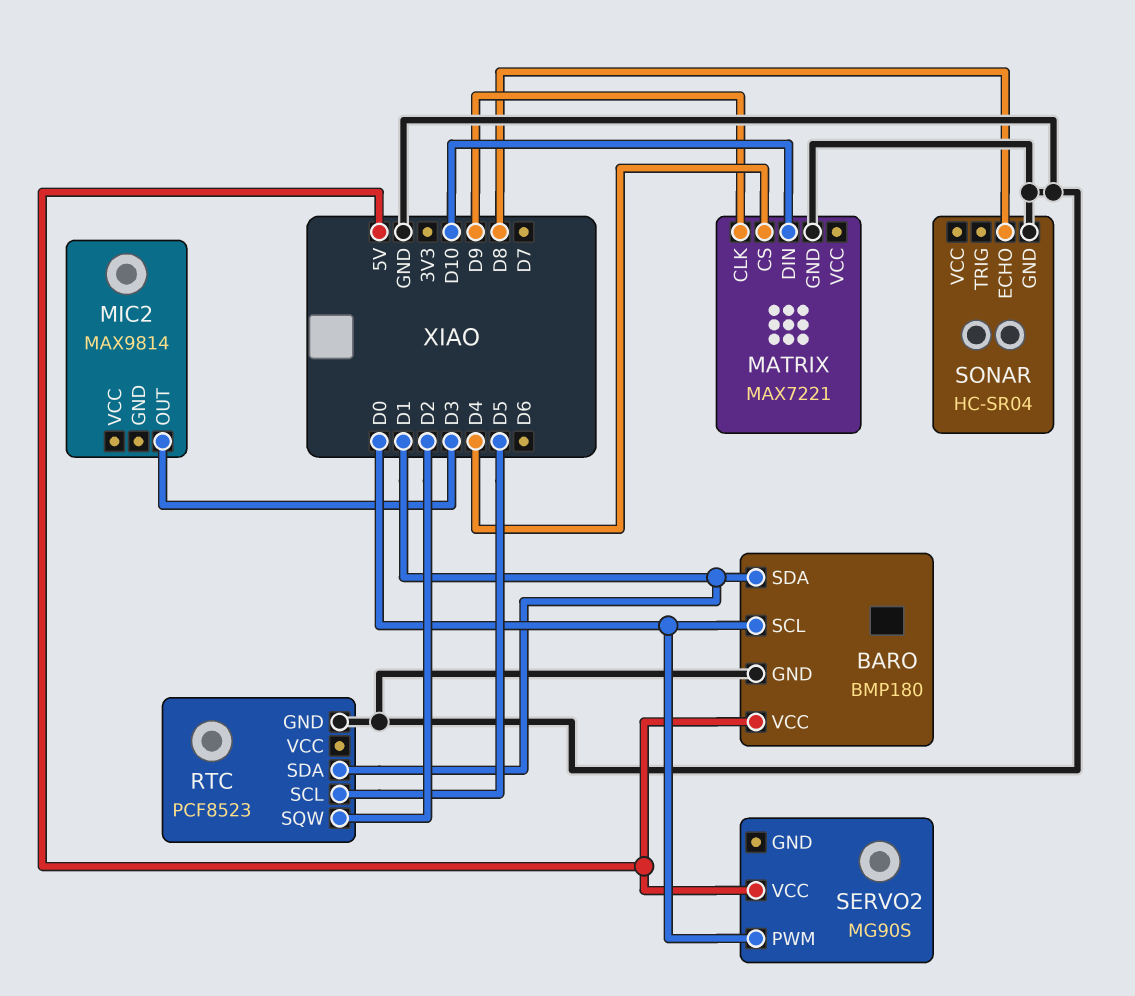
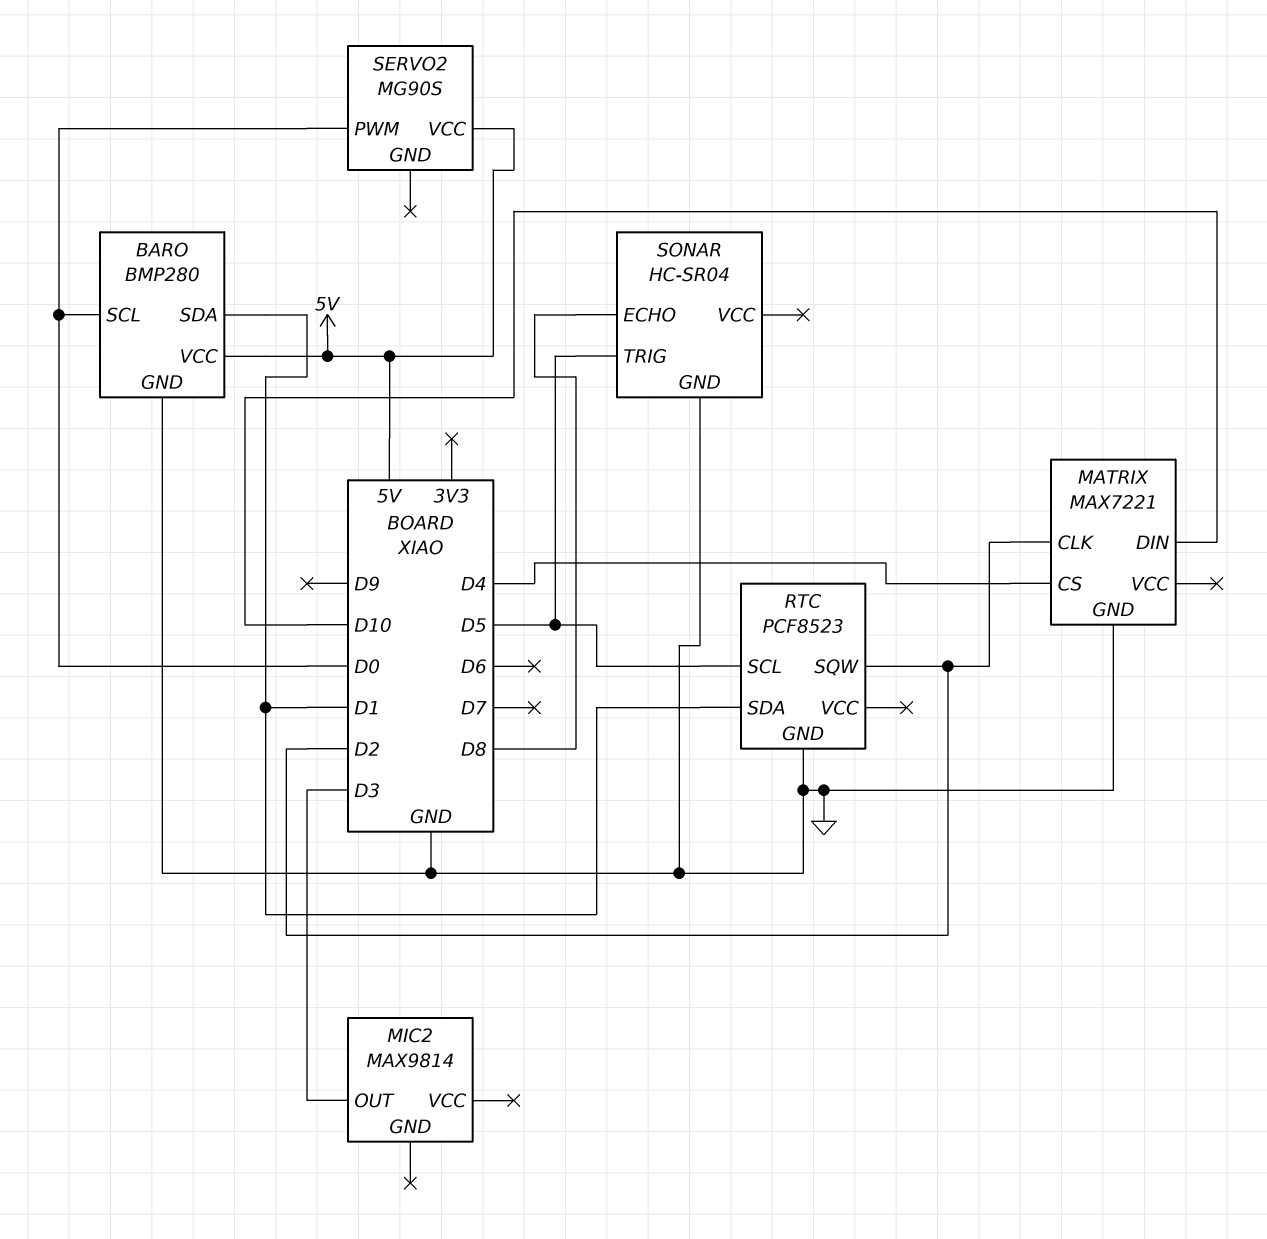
BARO: BMP180 -> BMP280
MATRIX pin CLK: D9 -> D2
SONAR pin TRIG: none -> D5

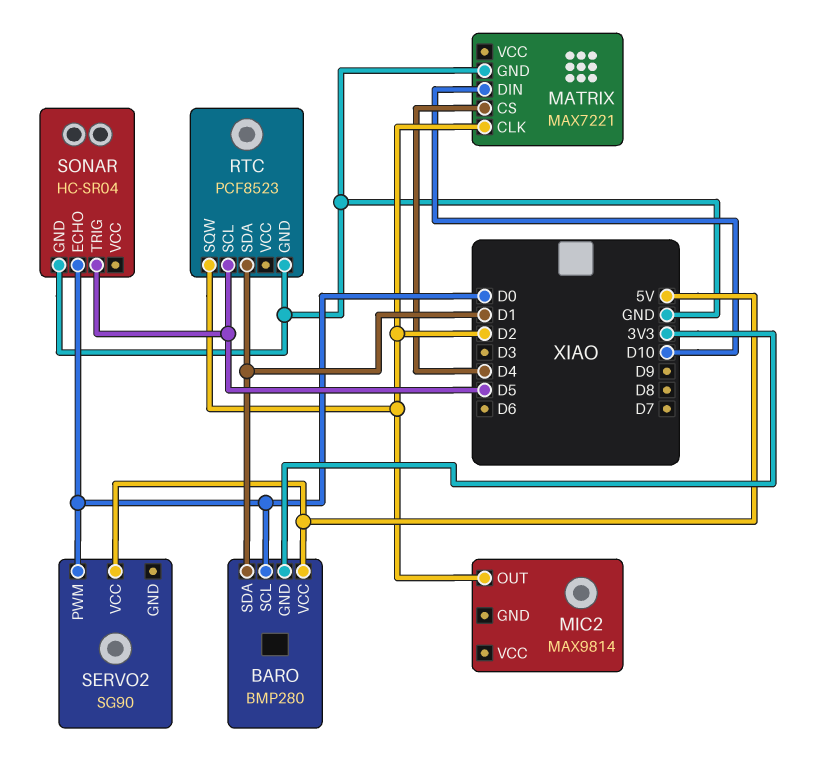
BARO pin GND: GND -> 3V3
MIC2 pin OUT: D3 -> D2
SERVO2: MG90S -> SG90
SONAR pin ECHO: D8 -> D0

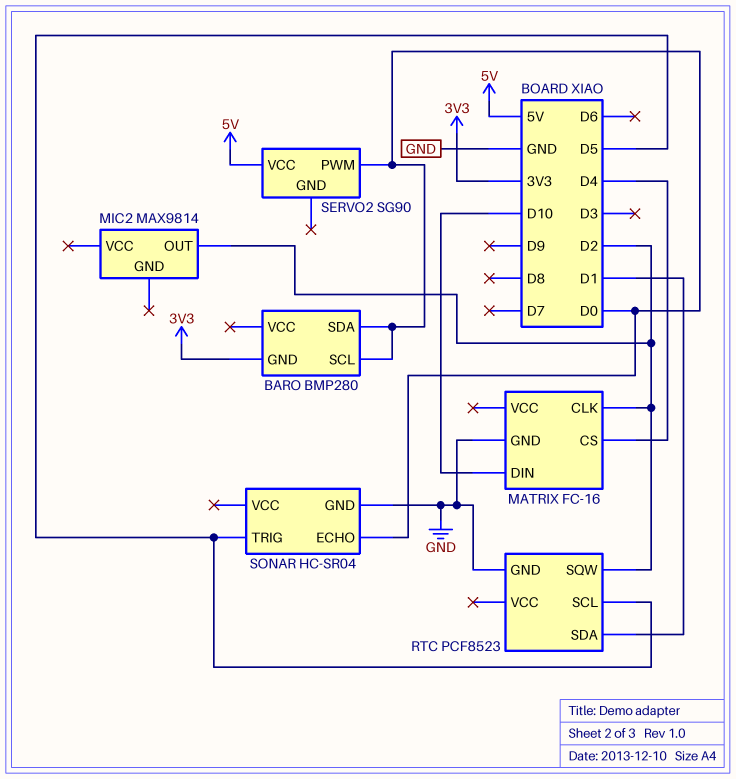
BARO pin SDA: D1 -> D0
BARO pin VCC: 5V -> none
MATRIX: MAX7221 -> FC-16

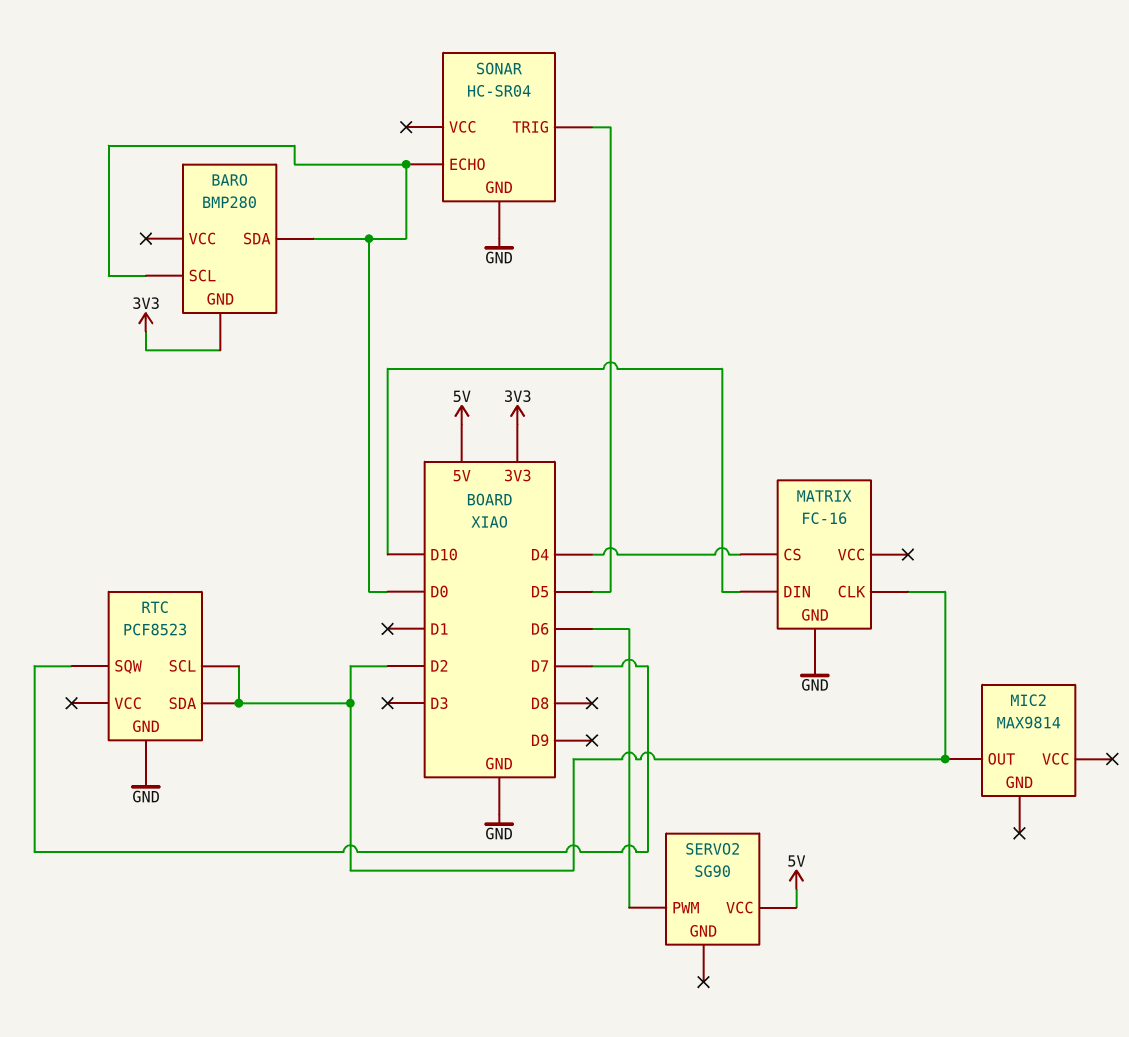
RTC pin SCL: D5 -> D2
RTC pin SDA: D1 -> D2
RTC pin SQW: D2 -> D7
SERVO2 pin PWM: D0 -> D6

